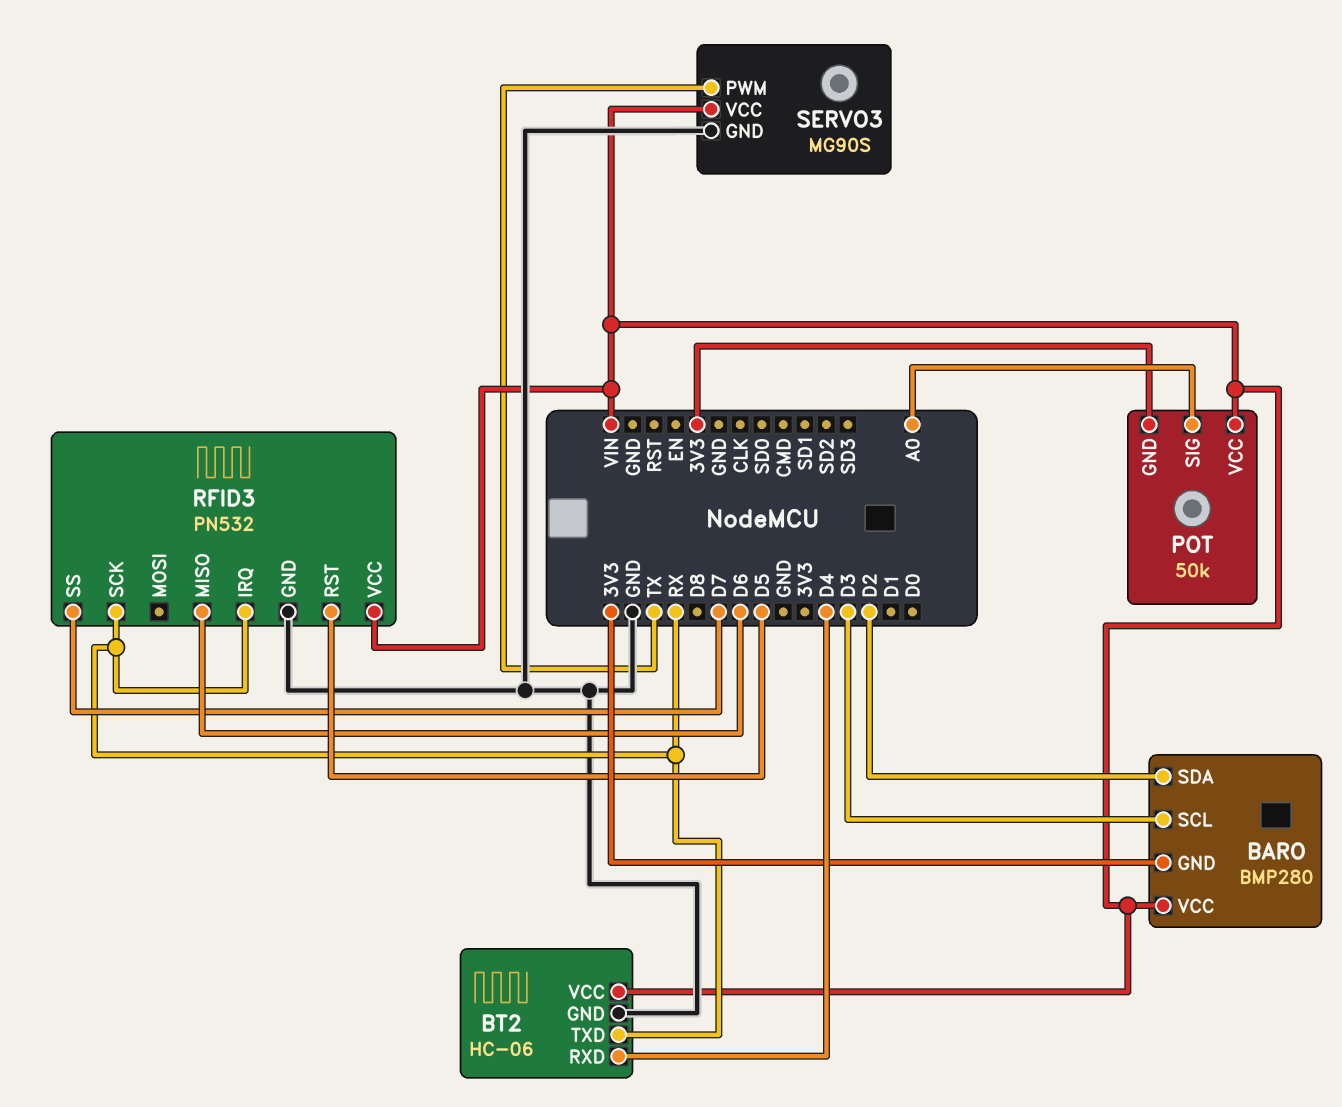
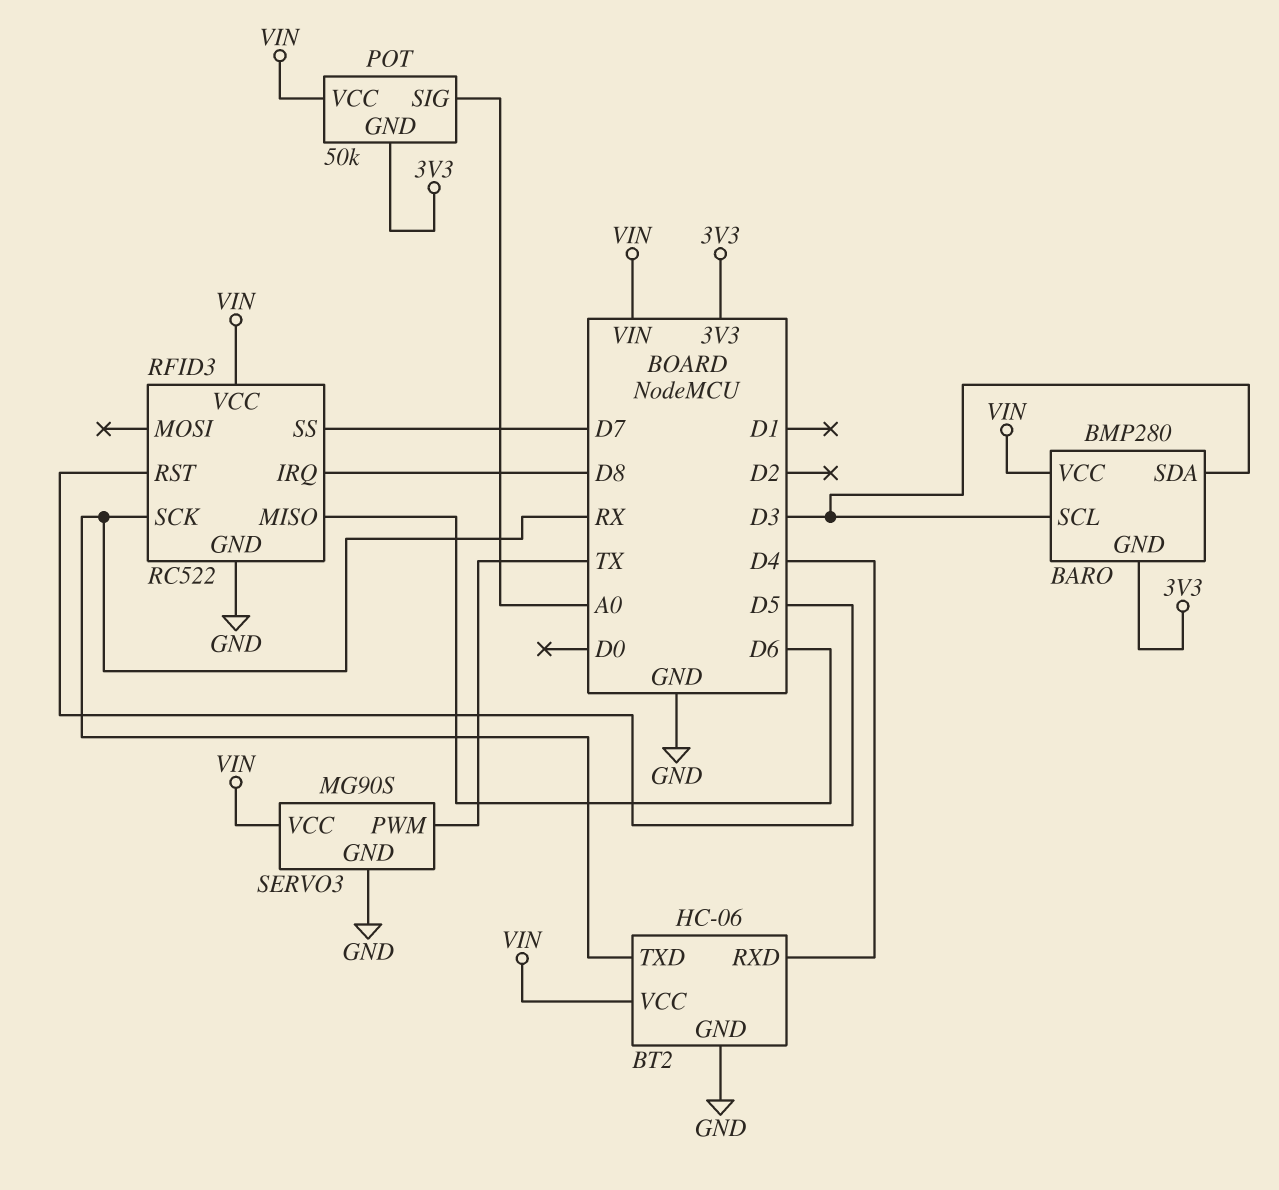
BARO pin SDA: D2 -> D3
RFID3: PN532 -> RC522
RFID3 pin IRQ: RX -> D8

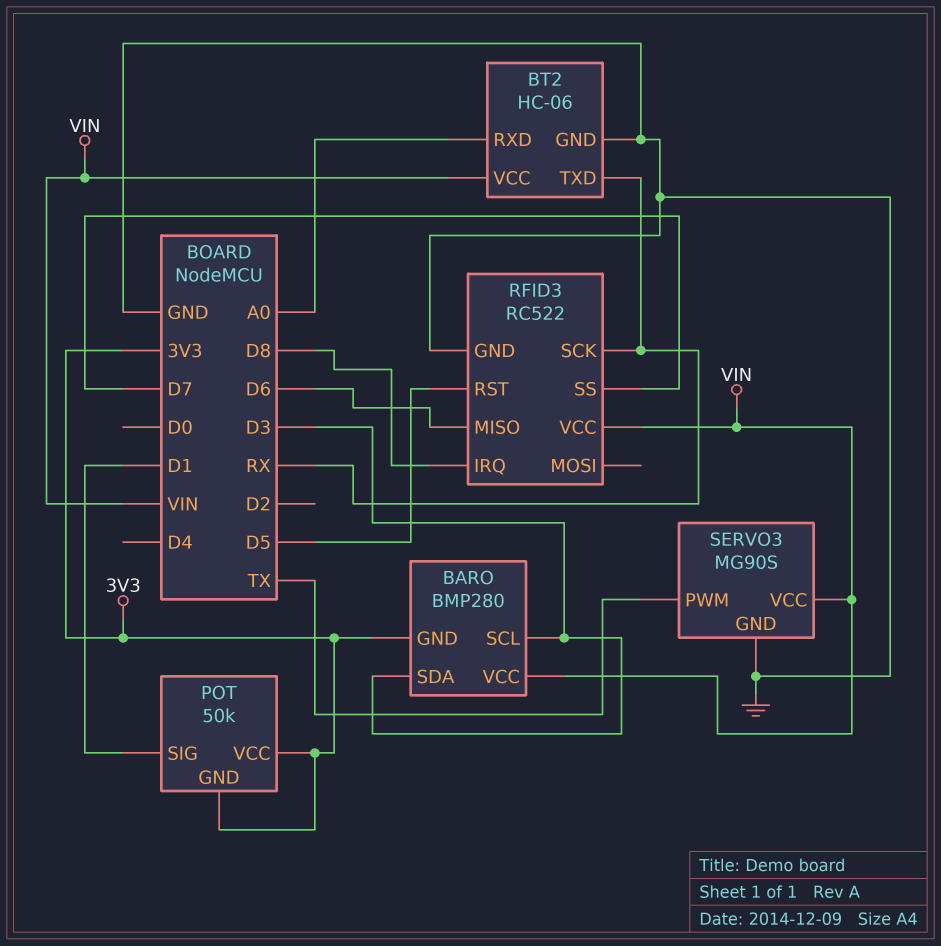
BT2 pin RXD: D4 -> A0
POT pin SIG: A0 -> D1
POT pin VCC: VIN -> 3V3

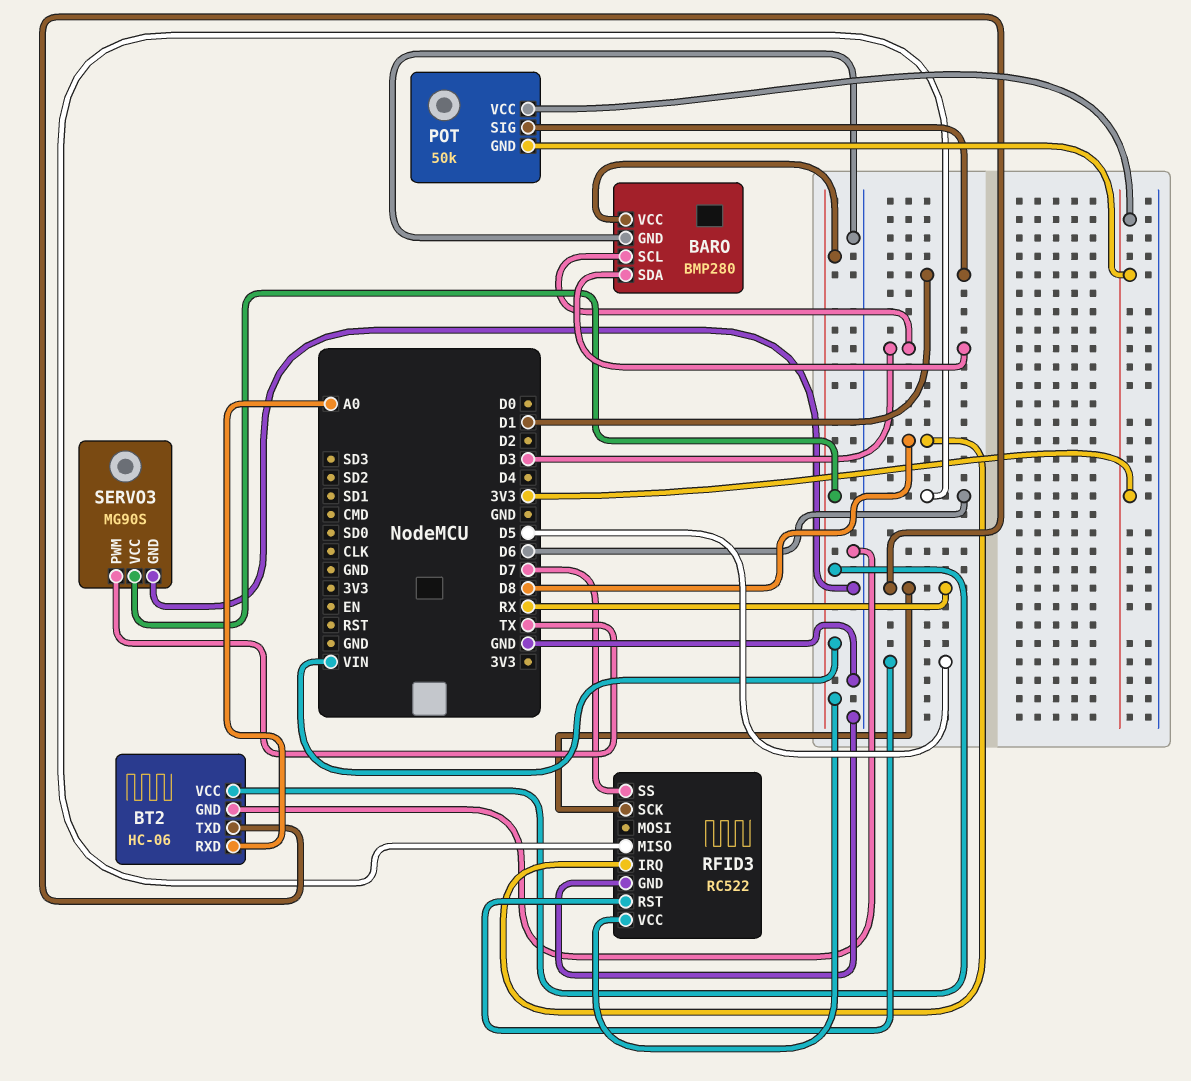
BARO pin GND: 3V3 -> GND

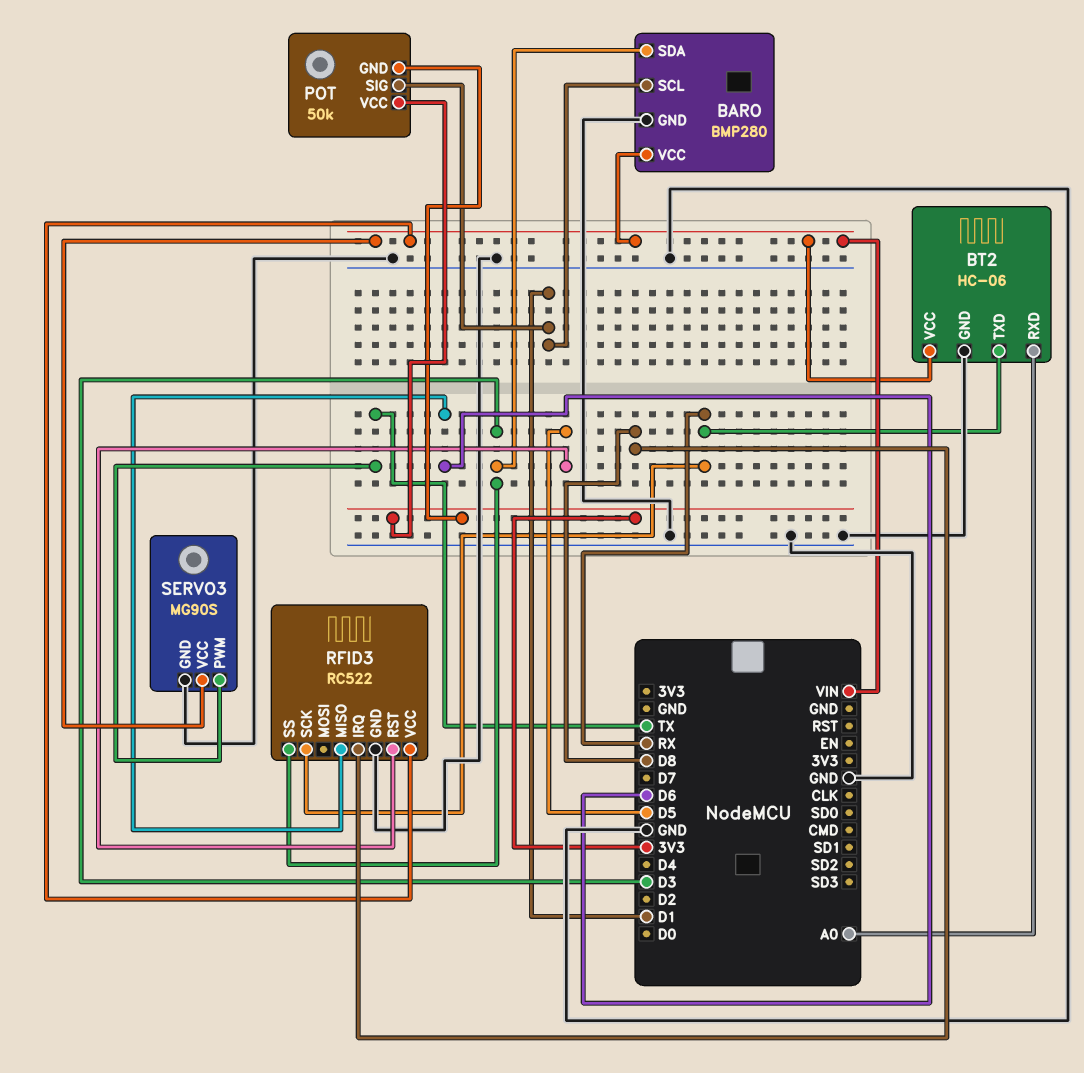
BARO pin SCL: D3 -> D1
RFID3 pin SS: D7 -> D3

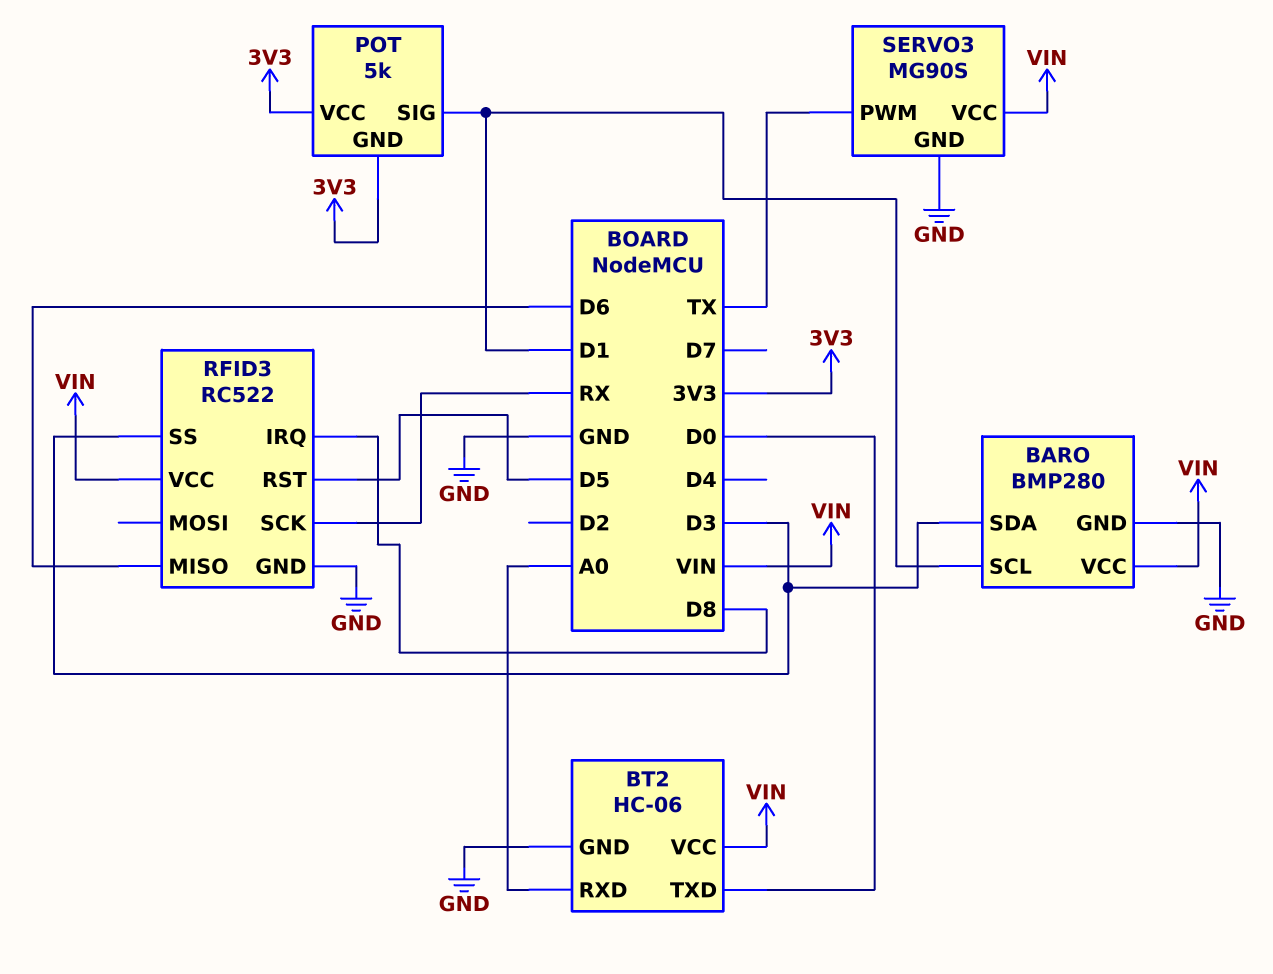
BT2 pin TXD: RX -> D0
POT: 50k -> 5k

